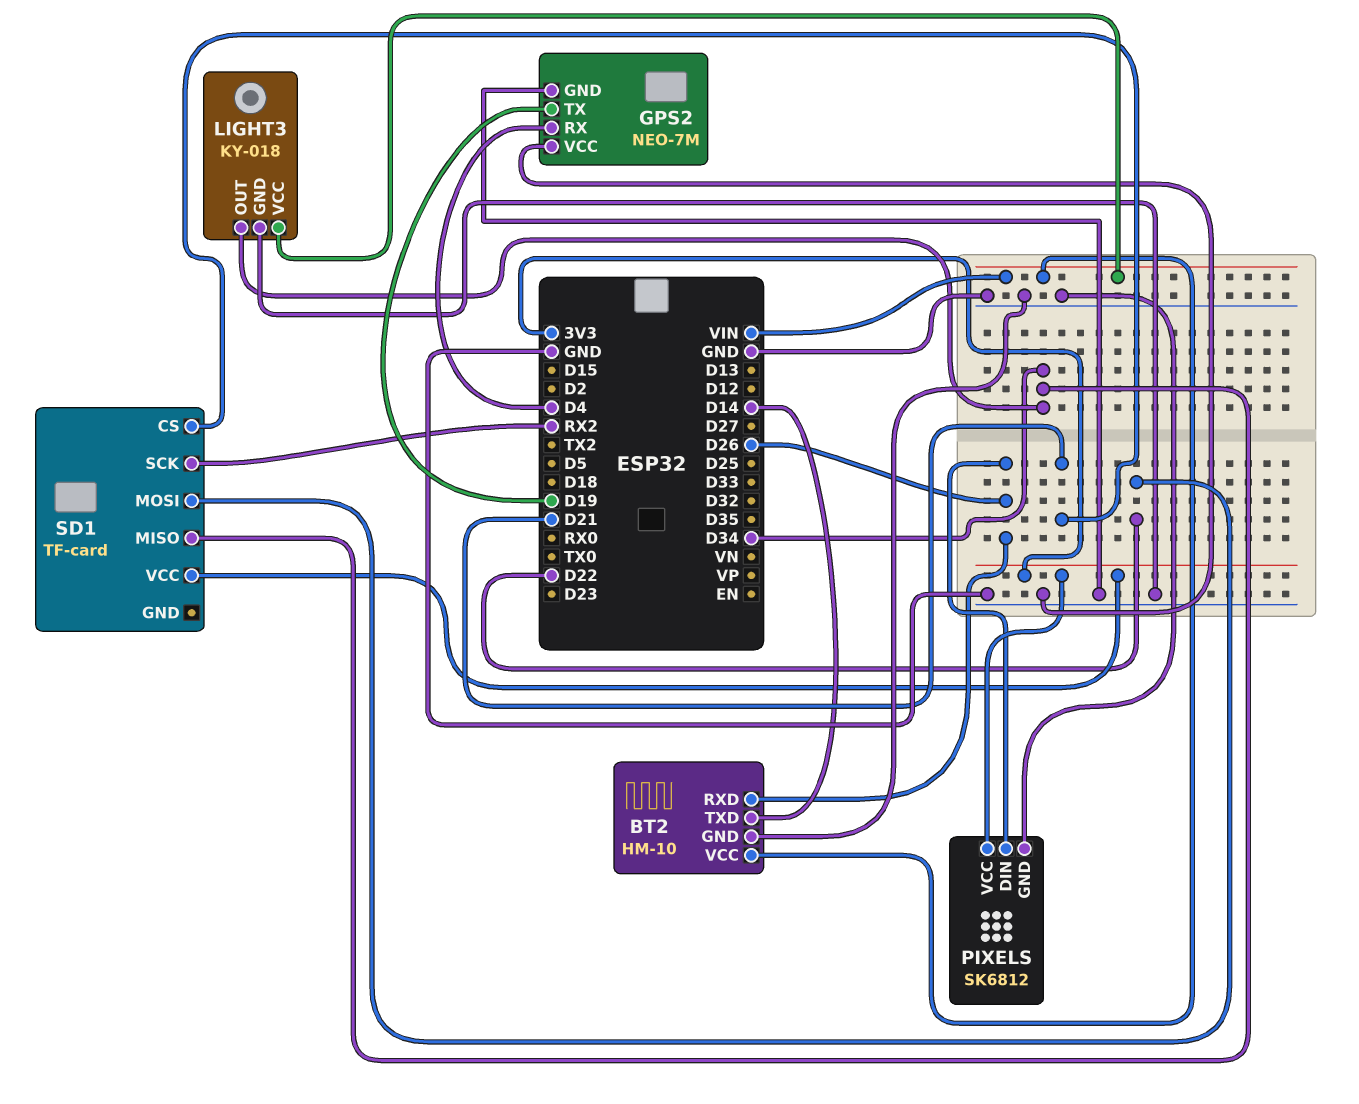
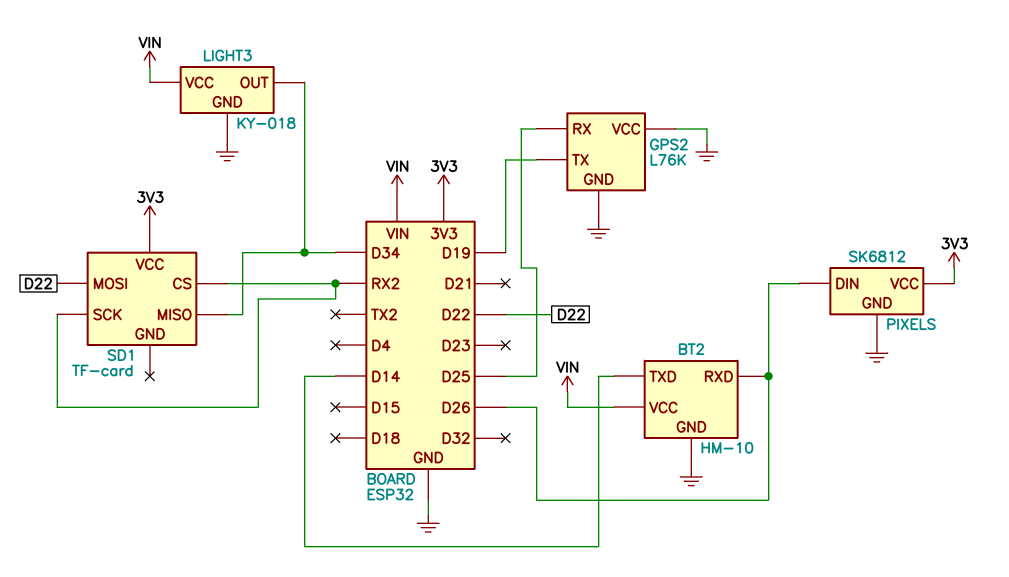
GPS2: NEO-7M -> L76K
GPS2 pin RX: D4 -> D25
SD1 pin CS: D21 -> RX2

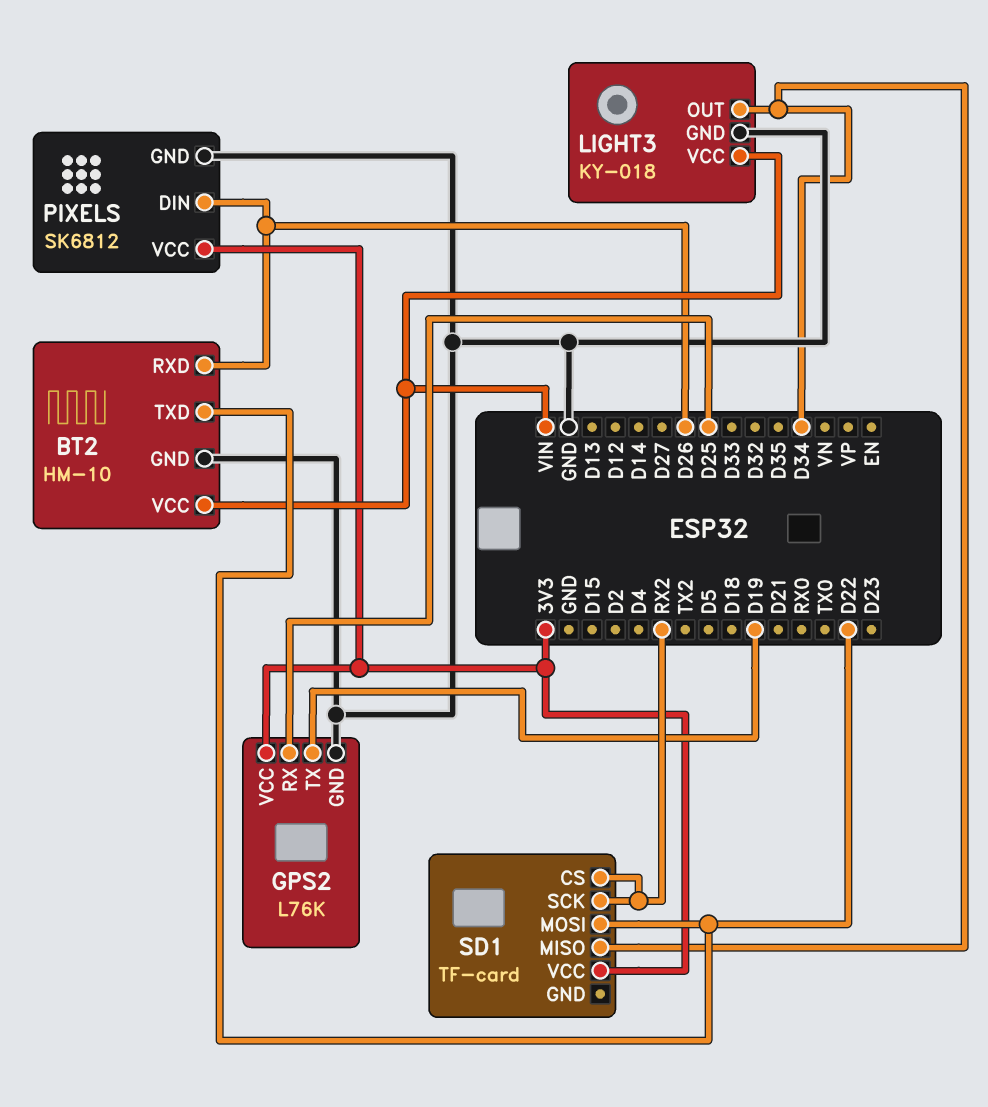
BT2 pin TXD: D14 -> D22
GPS2 pin VCC: GND -> 3V3

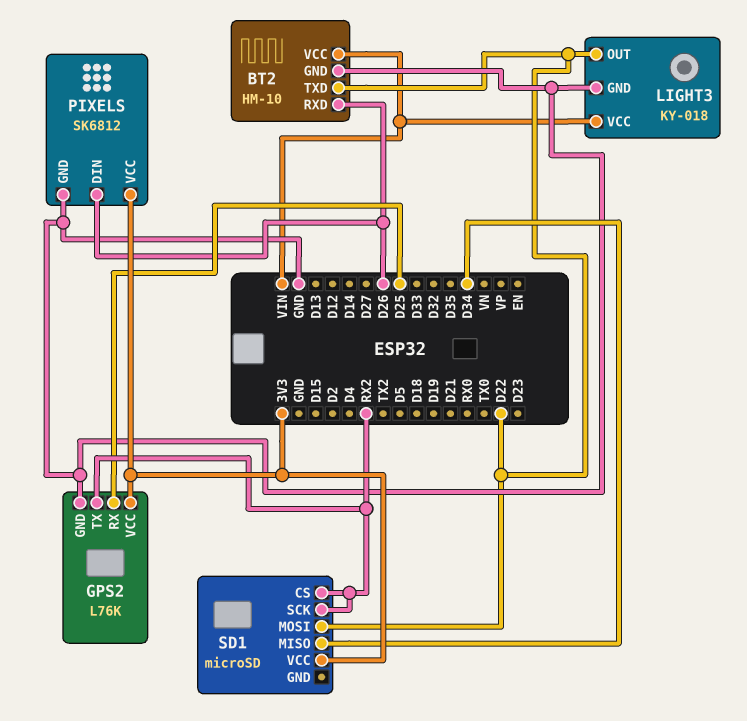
GPS2 pin TX: D19 -> RX2
LIGHT3 pin OUT: D34 -> D22
SD1: TF-card -> microSD

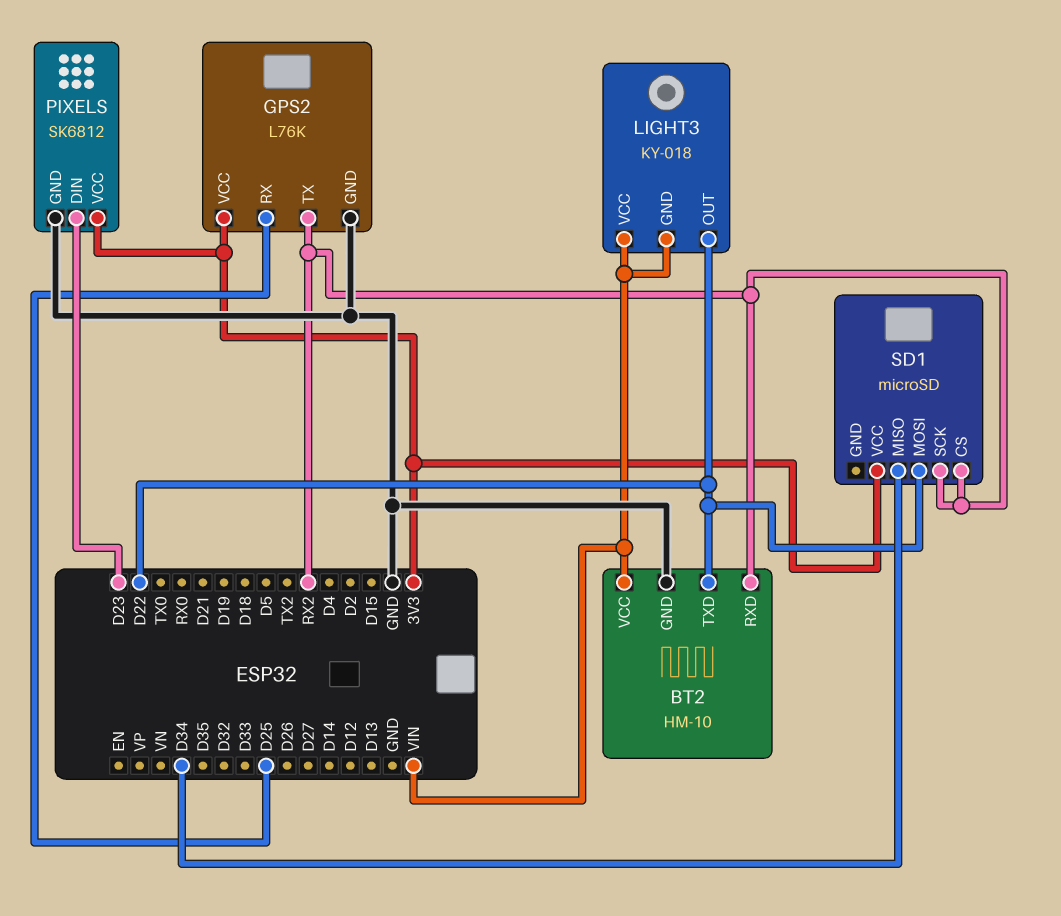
BT2 pin RXD: D26 -> RX2
LIGHT3 pin GND: GND -> VIN
PIXELS pin DIN: D26 -> D23

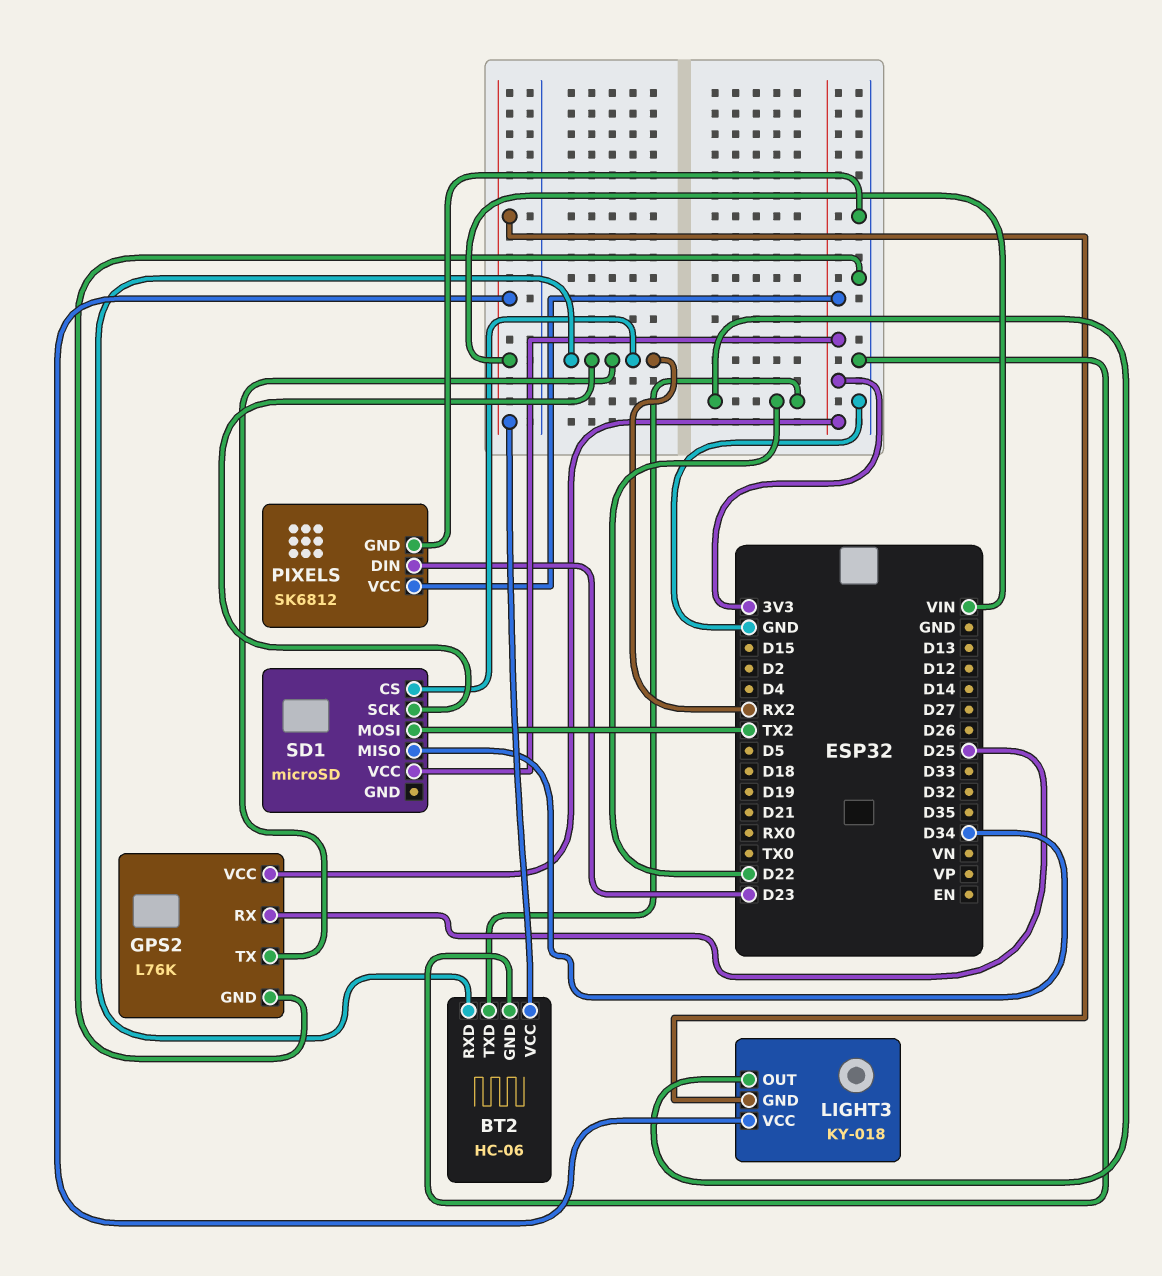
BT2: HM-10 -> HC-06
SD1 pin MOSI: D22 -> TX2

